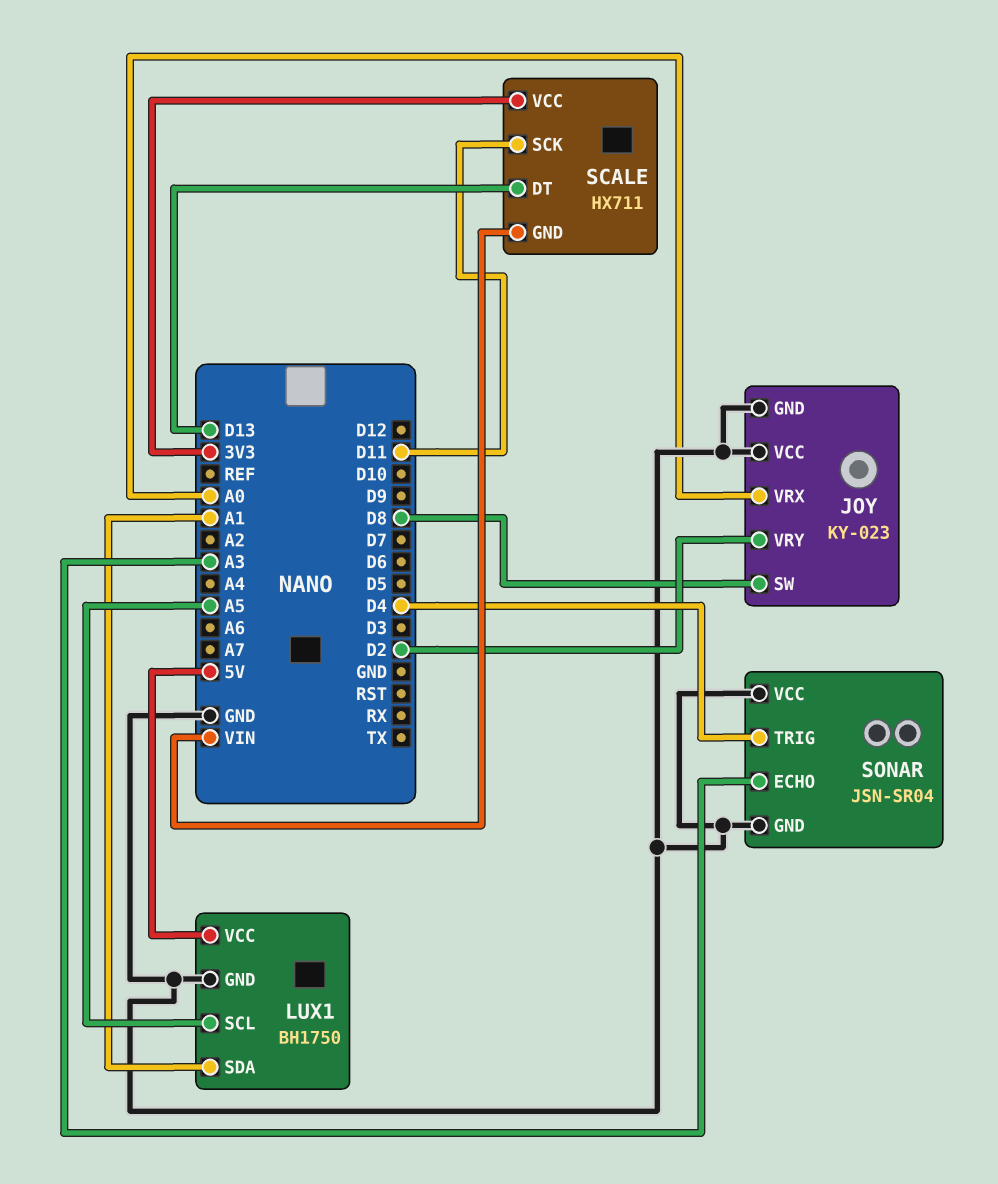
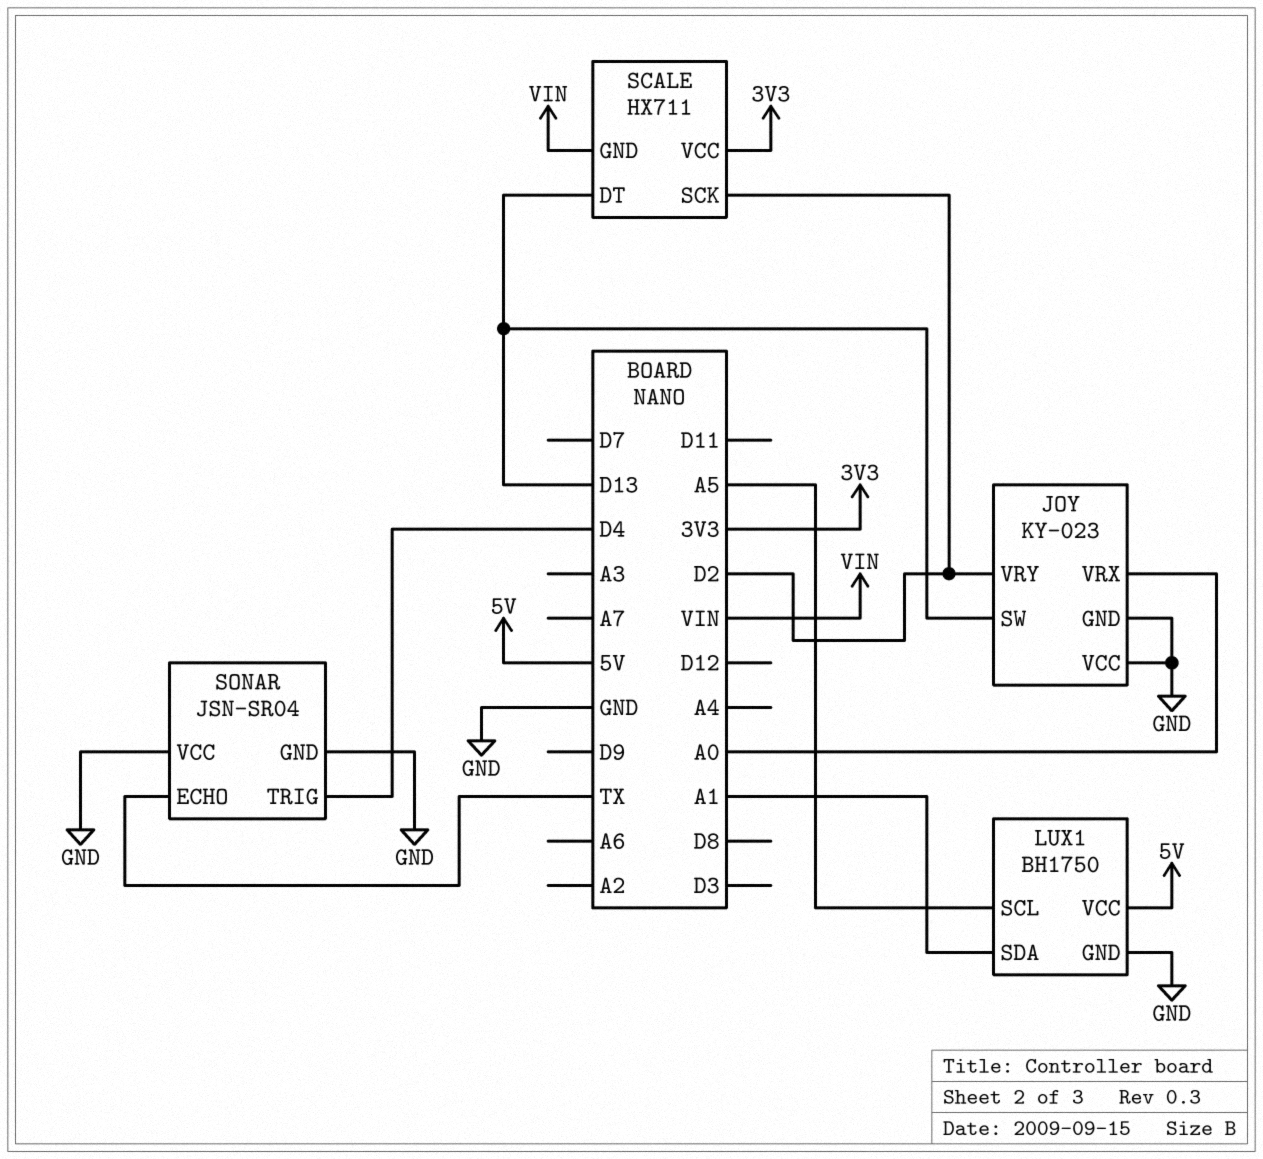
JOY pin SW: D8 -> D13
SCALE pin SCK: D11 -> D2
SONAR pin ECHO: A3 -> TX

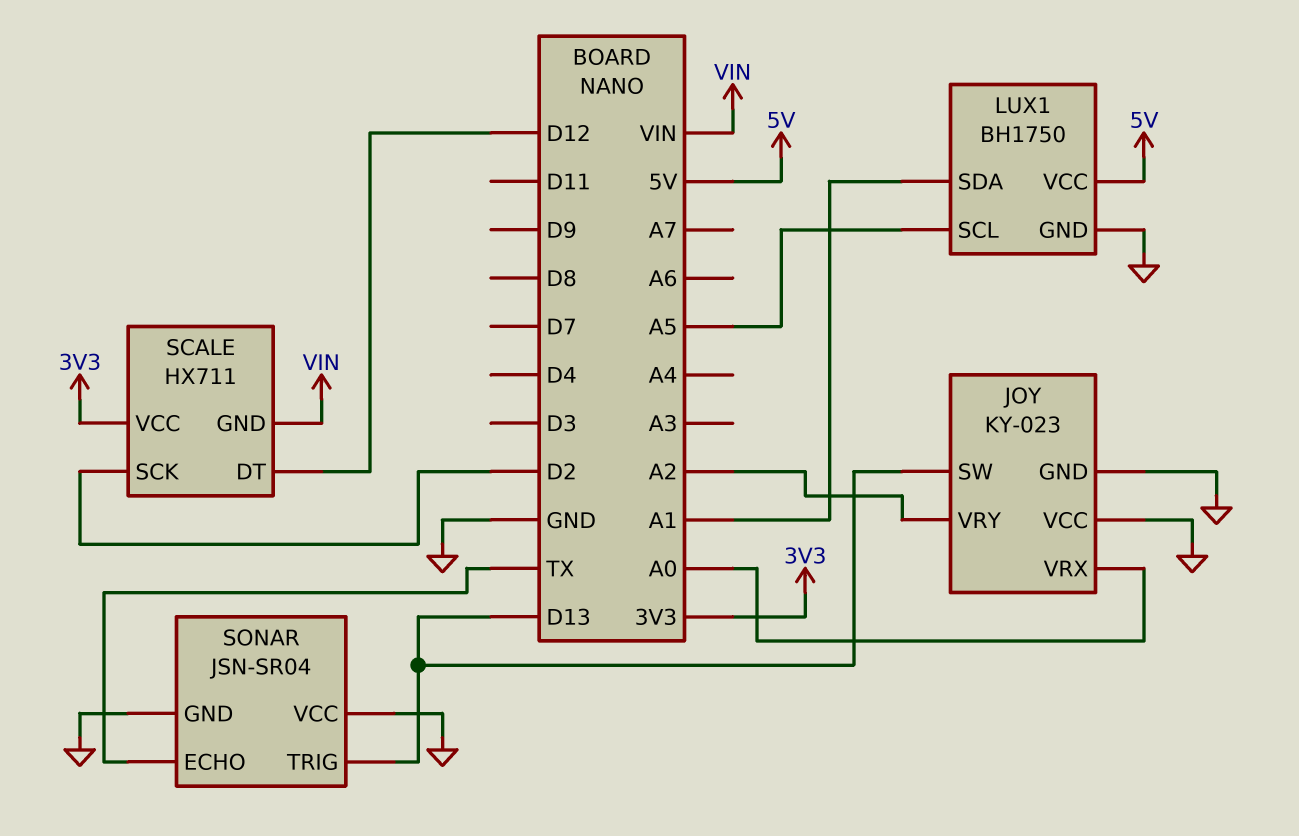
JOY pin VRY: D2 -> A2
SCALE pin DT: D13 -> D12
SONAR pin TRIG: D4 -> D13

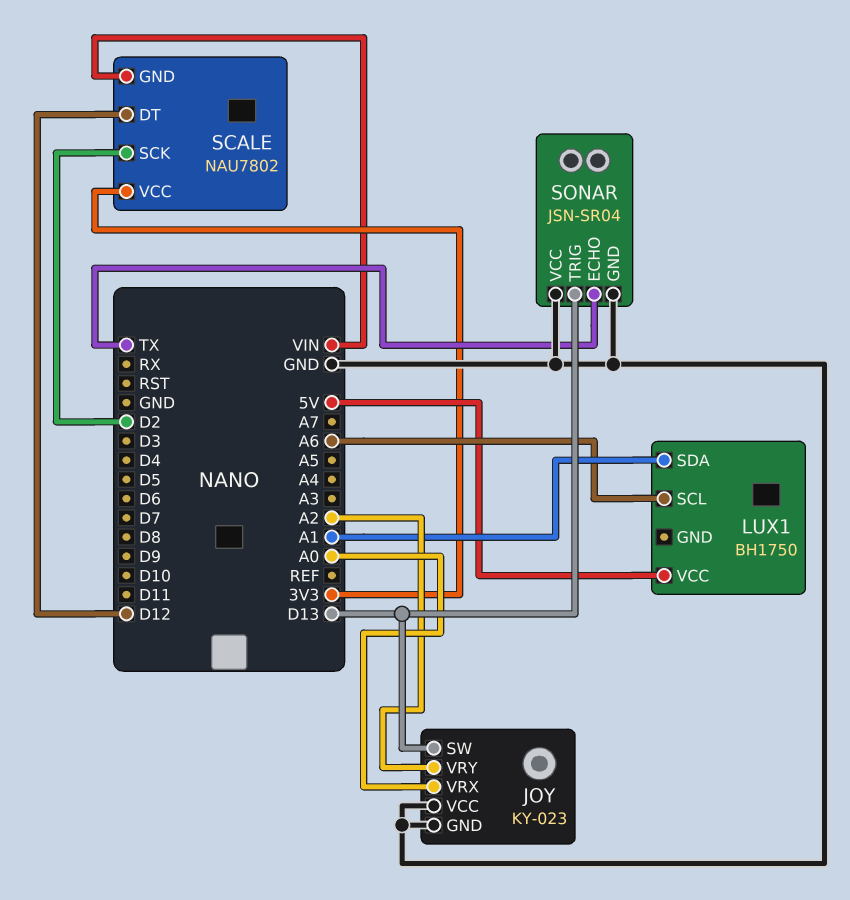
LUX1 pin GND: GND -> none
LUX1 pin SCL: A5 -> A6
SCALE: HX711 -> NAU7802

